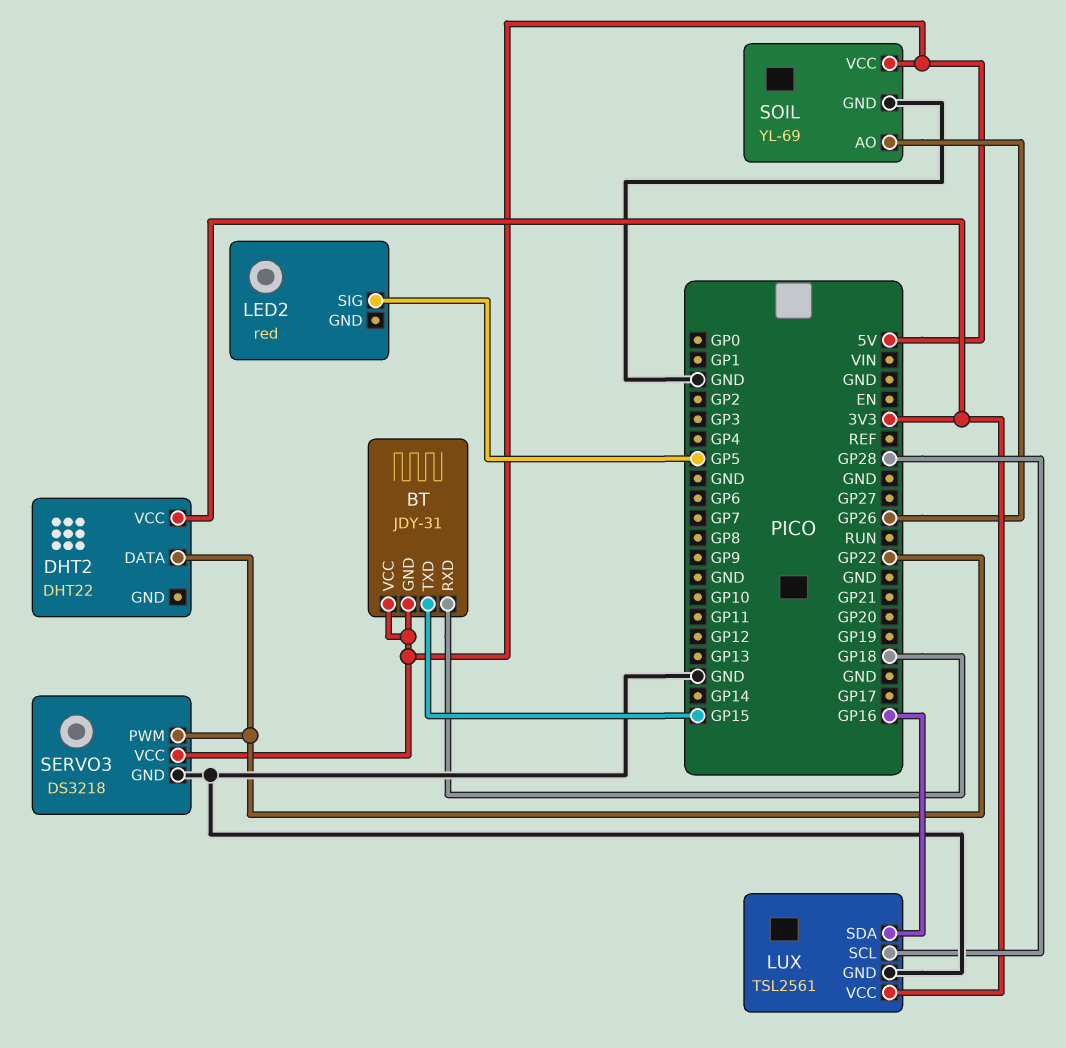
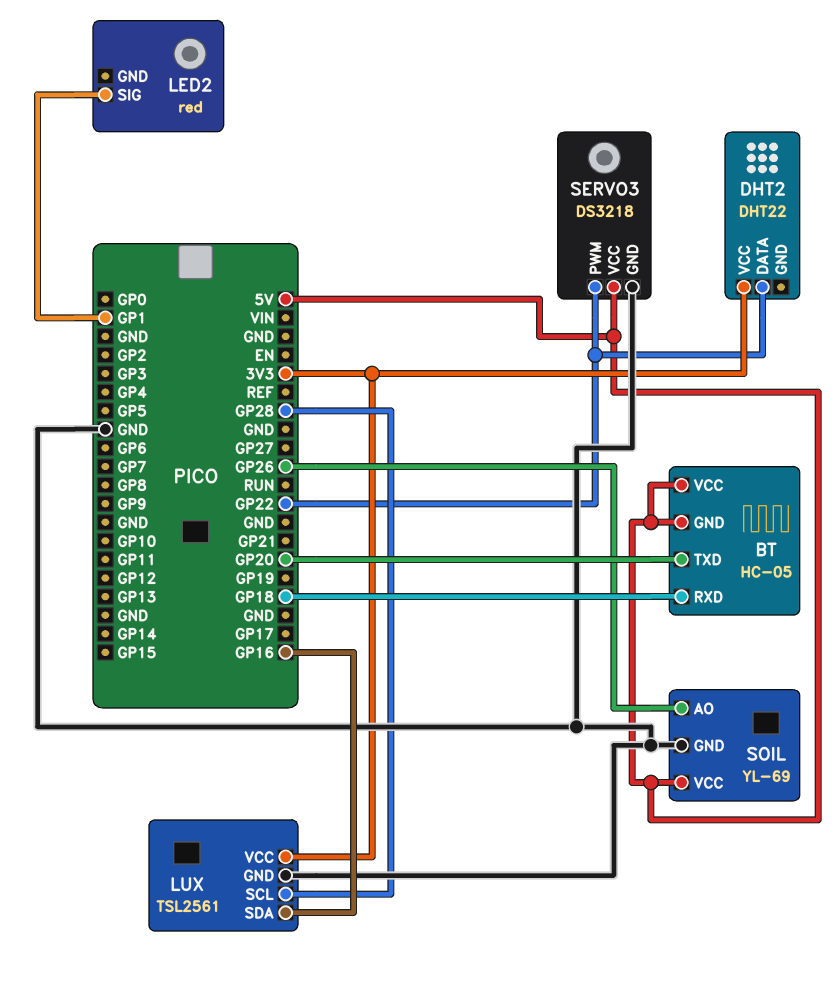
BT: JDY-31 -> HC-05
BT pin TXD: GP15 -> GP20
LED2 pin SIG: GP5 -> GP1

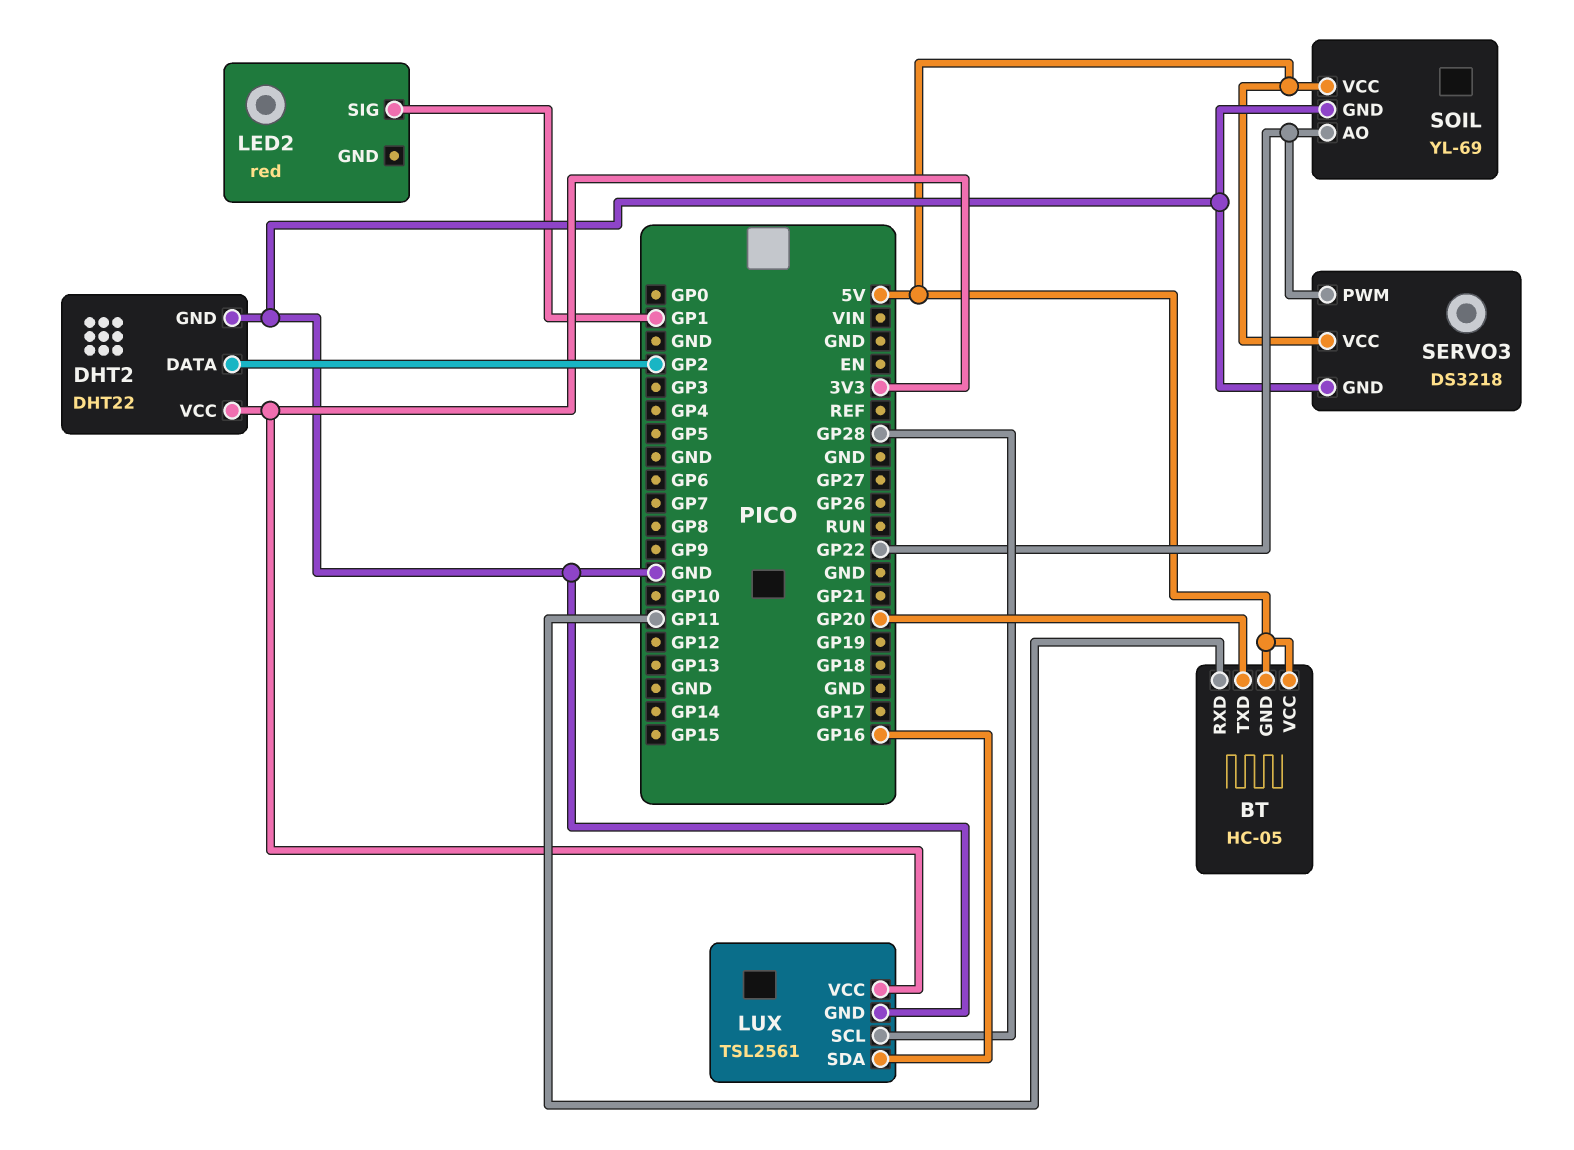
BT pin RXD: GP18 -> GP11
DHT2 pin DATA: GP22 -> GP2
DHT2 pin GND: none -> GND
SOIL pin AO: GP26 -> GP22

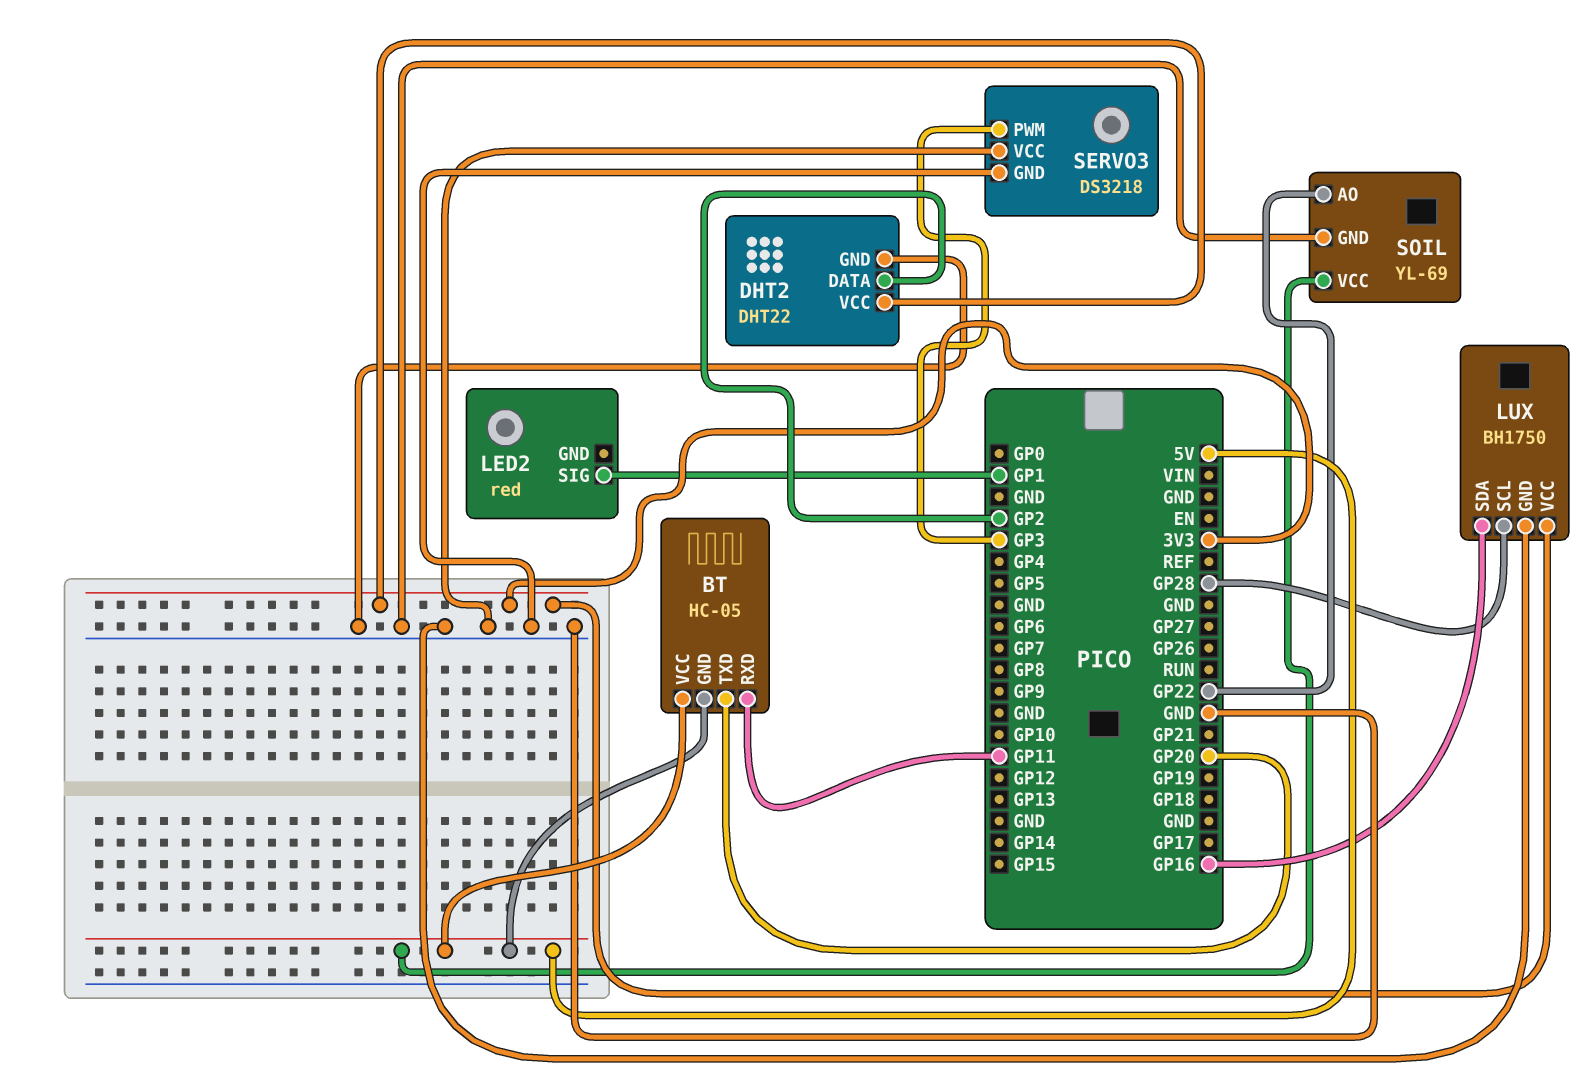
LUX: TSL2561 -> BH1750
SERVO3 pin PWM: GP22 -> GP3
SERVO3 pin VCC: 5V -> GND

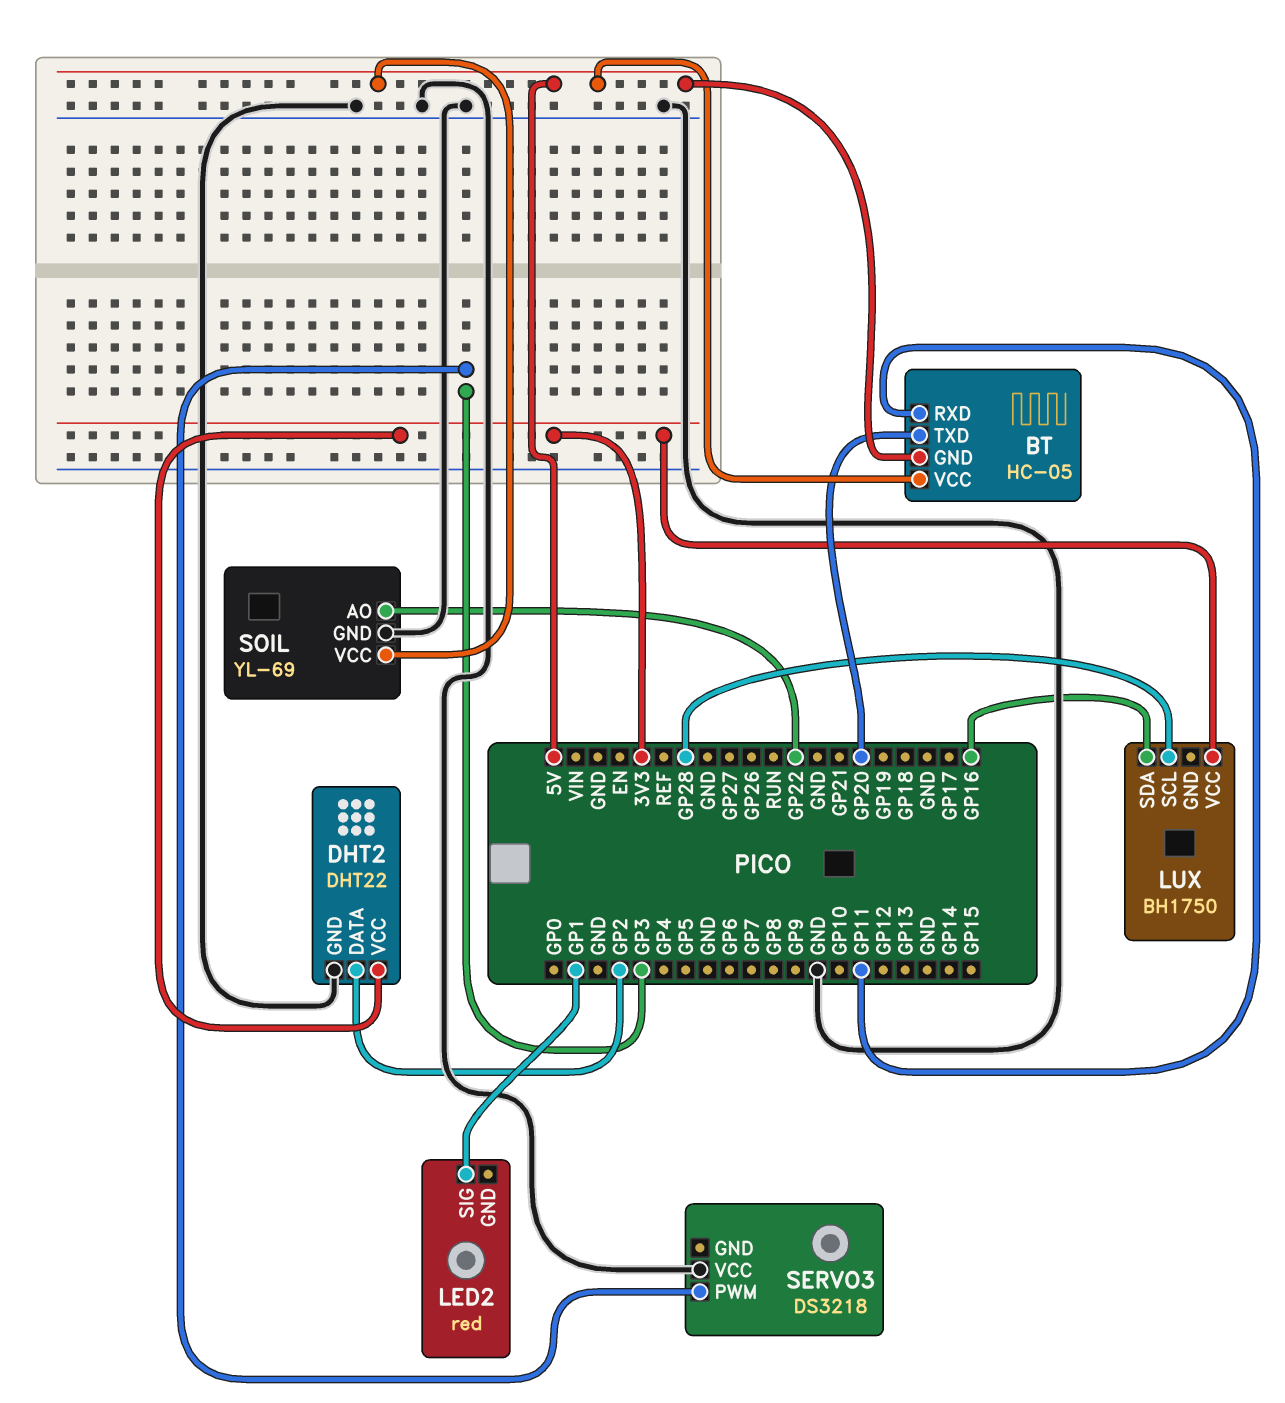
LUX pin GND: GND -> none
SERVO3 pin GND: GND -> none

